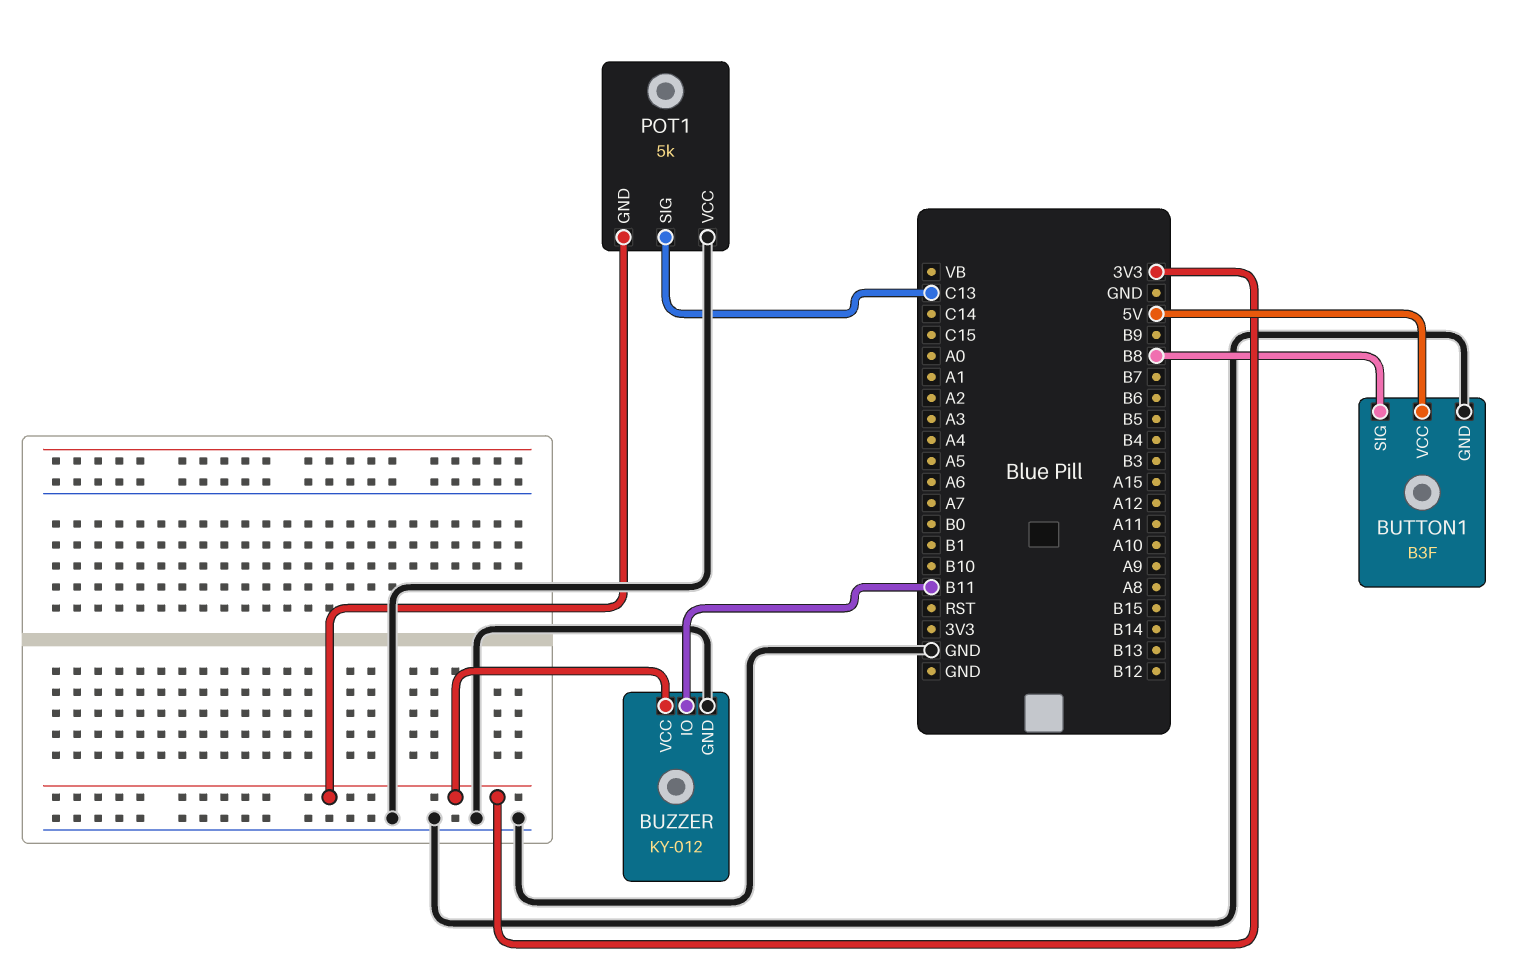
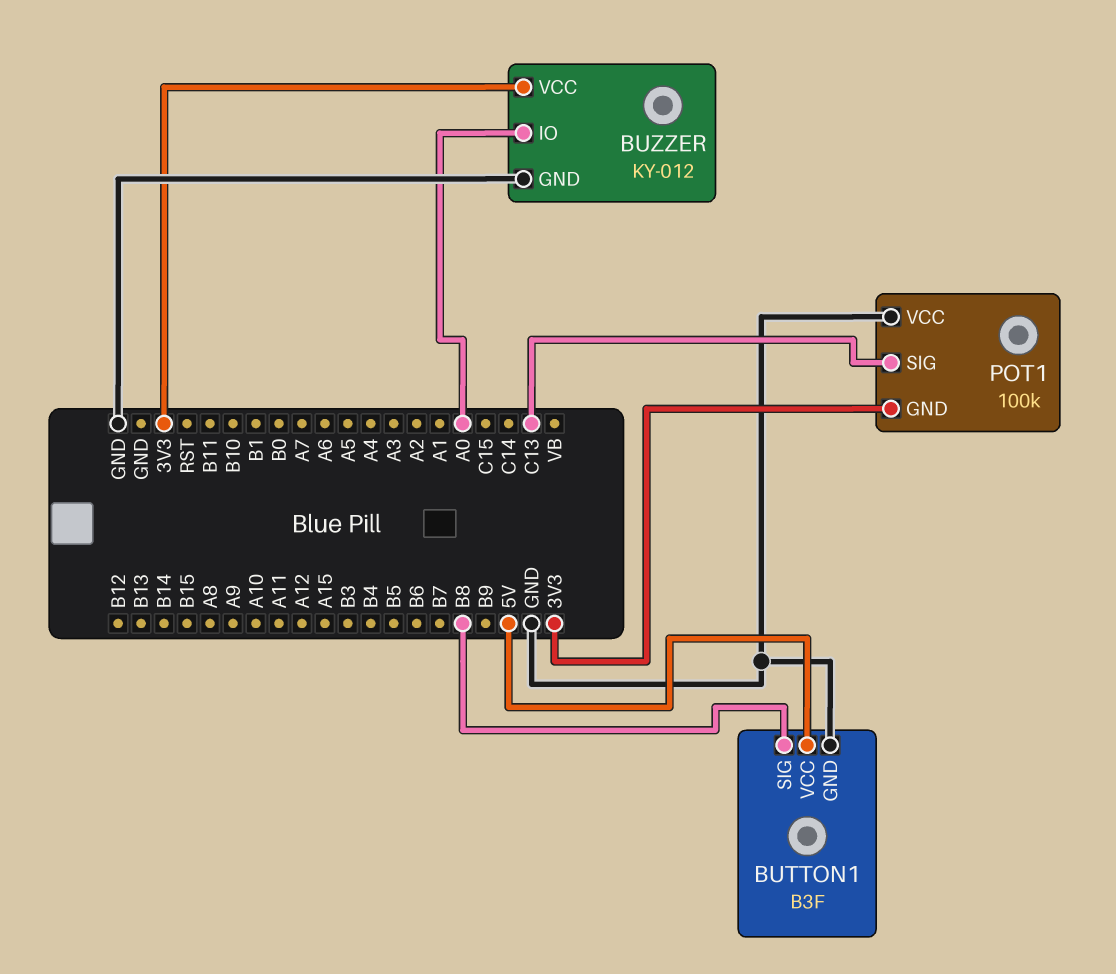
BUZZER pin IO: B11 -> A0
POT1: 5k -> 100k

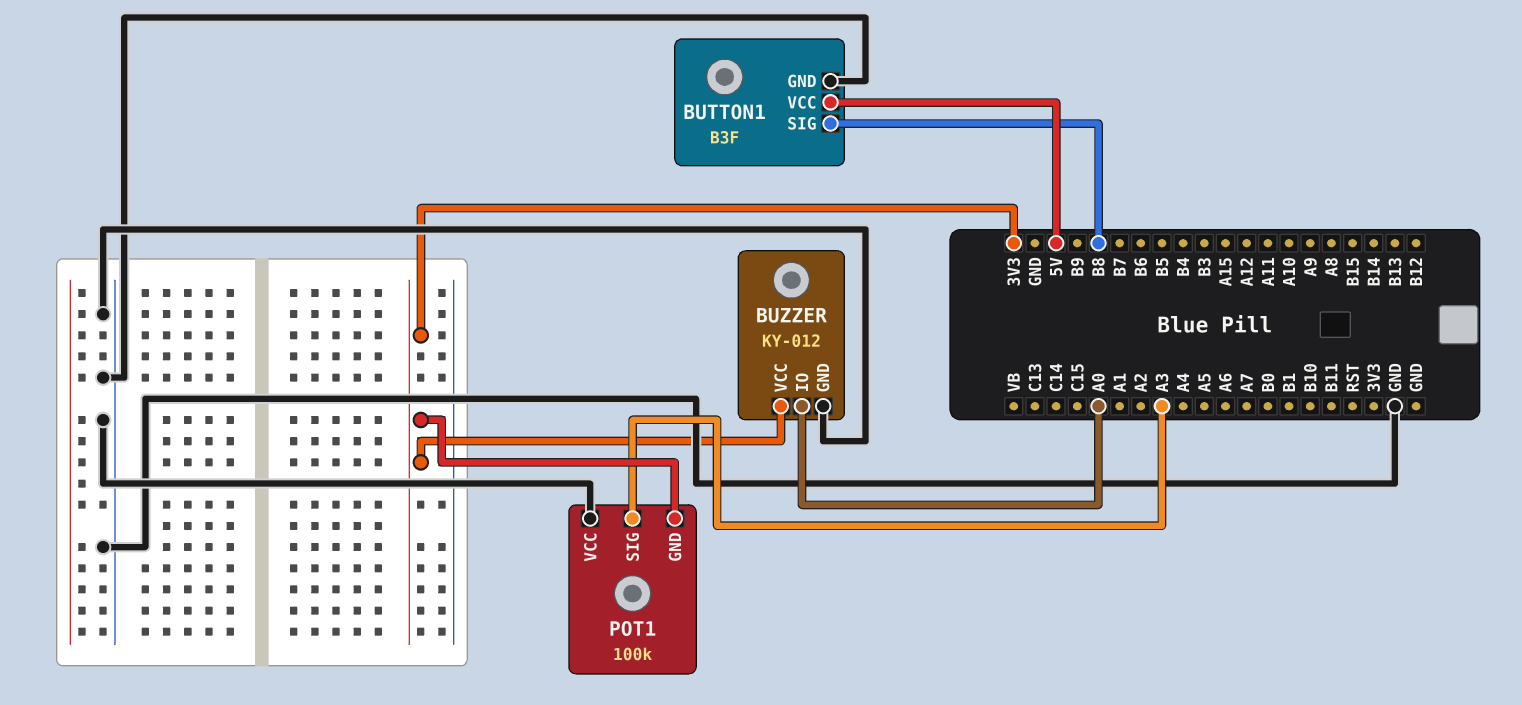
POT1 pin SIG: C13 -> A3

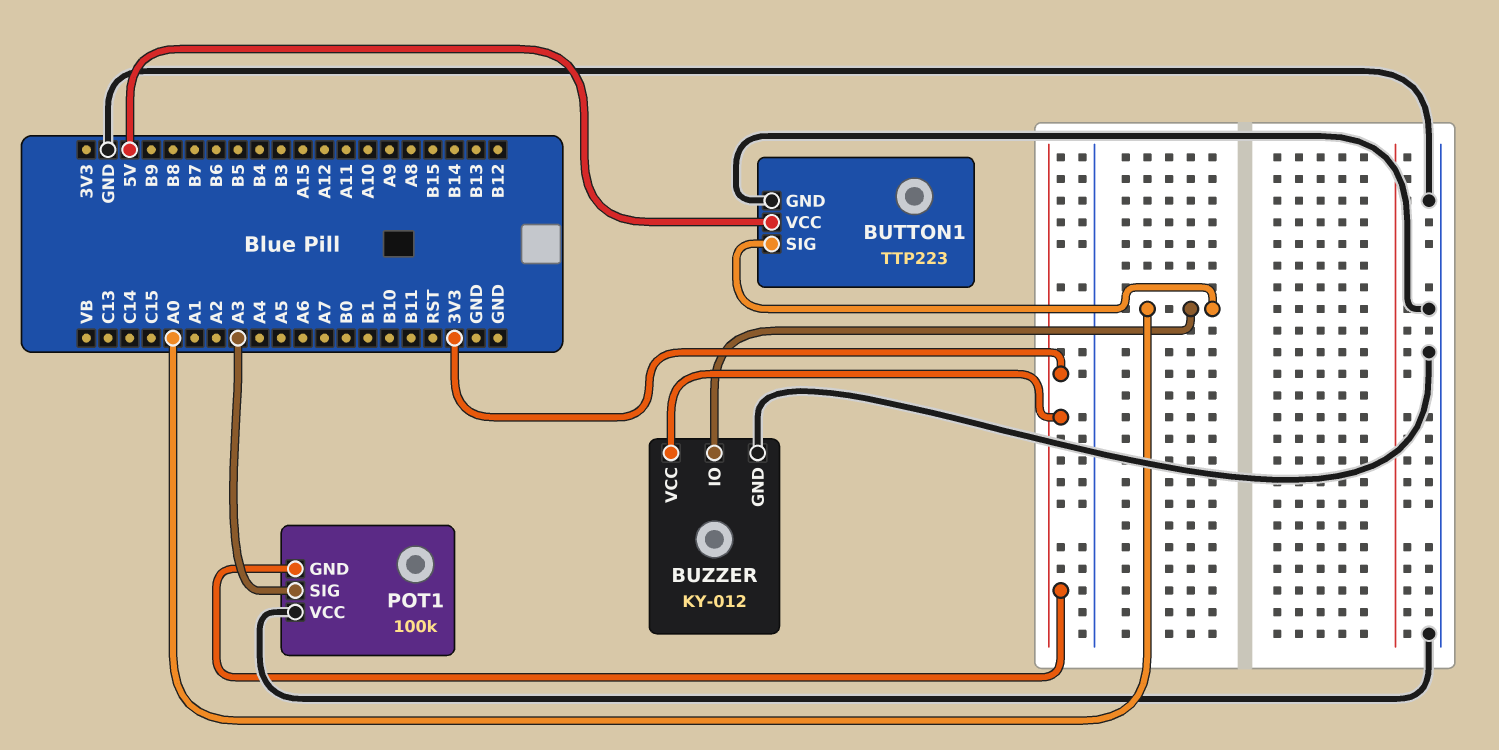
BUTTON1: B3F -> TTP223
BUTTON1 pin SIG: B8 -> A0

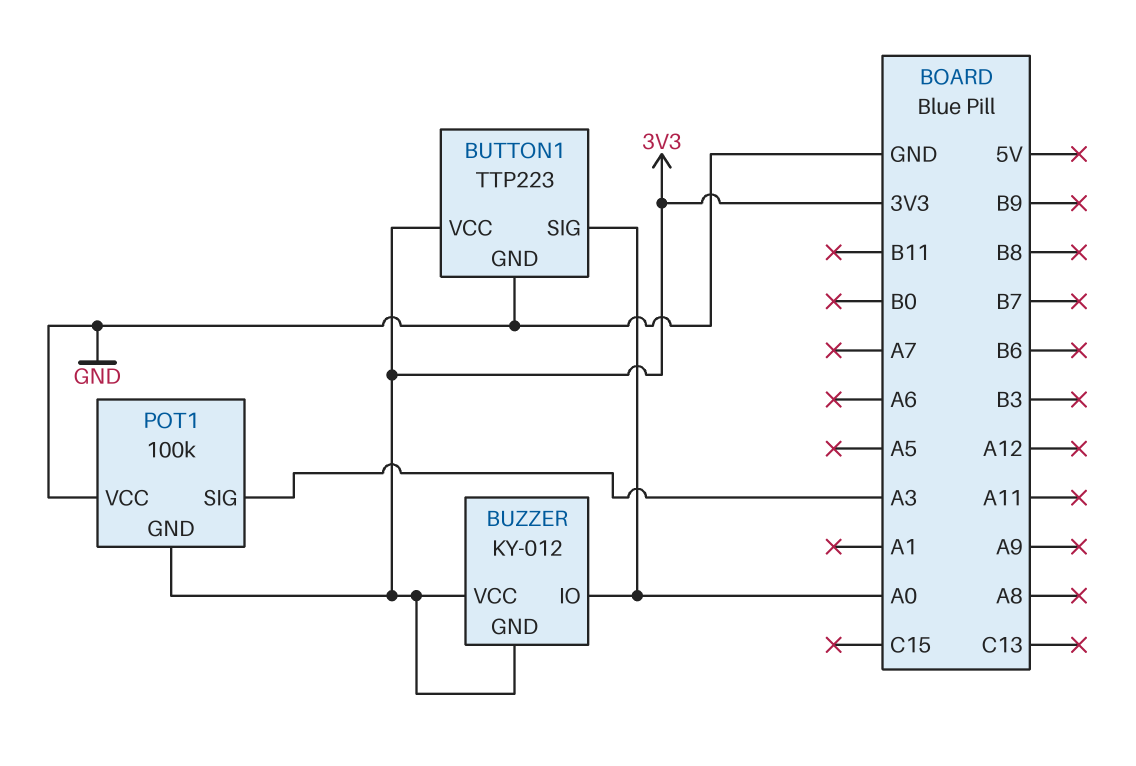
BUTTON1 pin VCC: 5V -> 3V3
BUZZER pin GND: GND -> 3V3

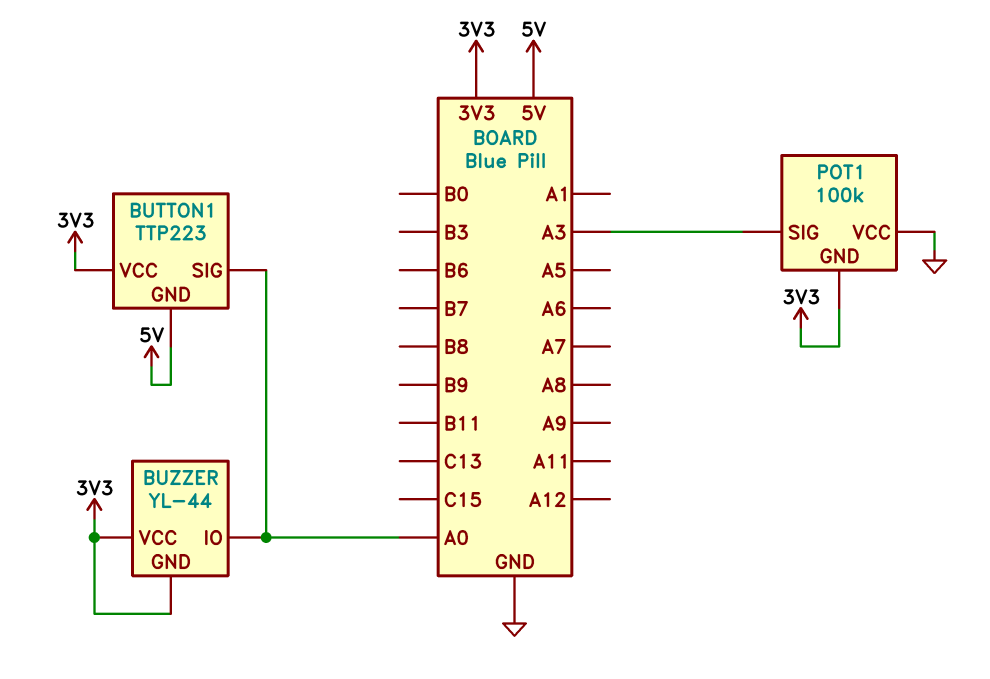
BUTTON1 pin GND: GND -> 5V
BUZZER: KY-012 -> YL-44

